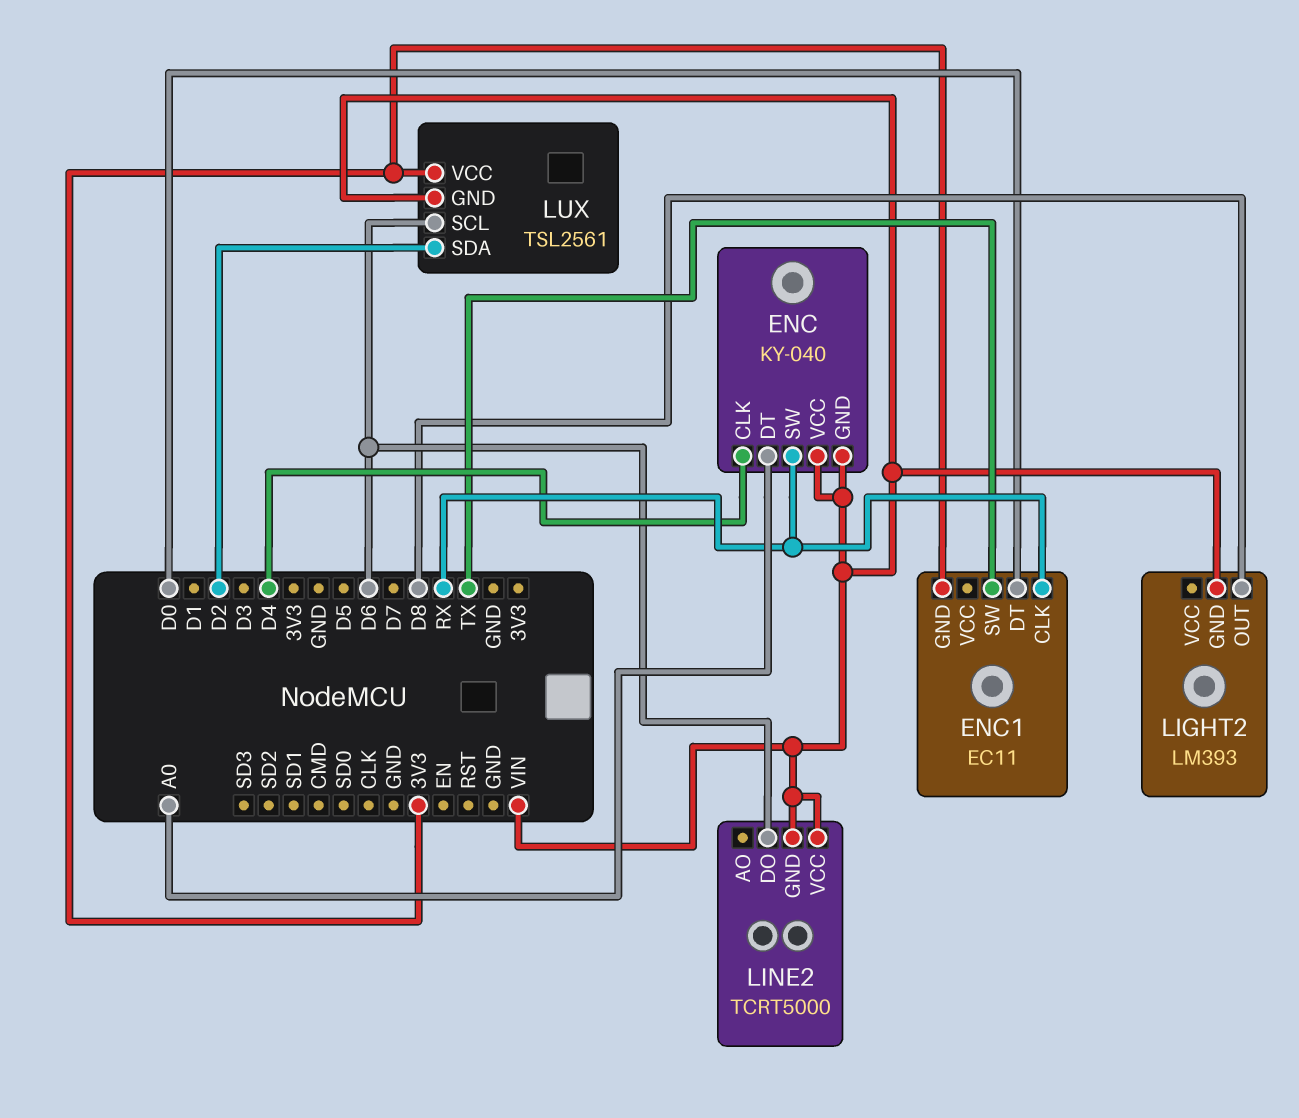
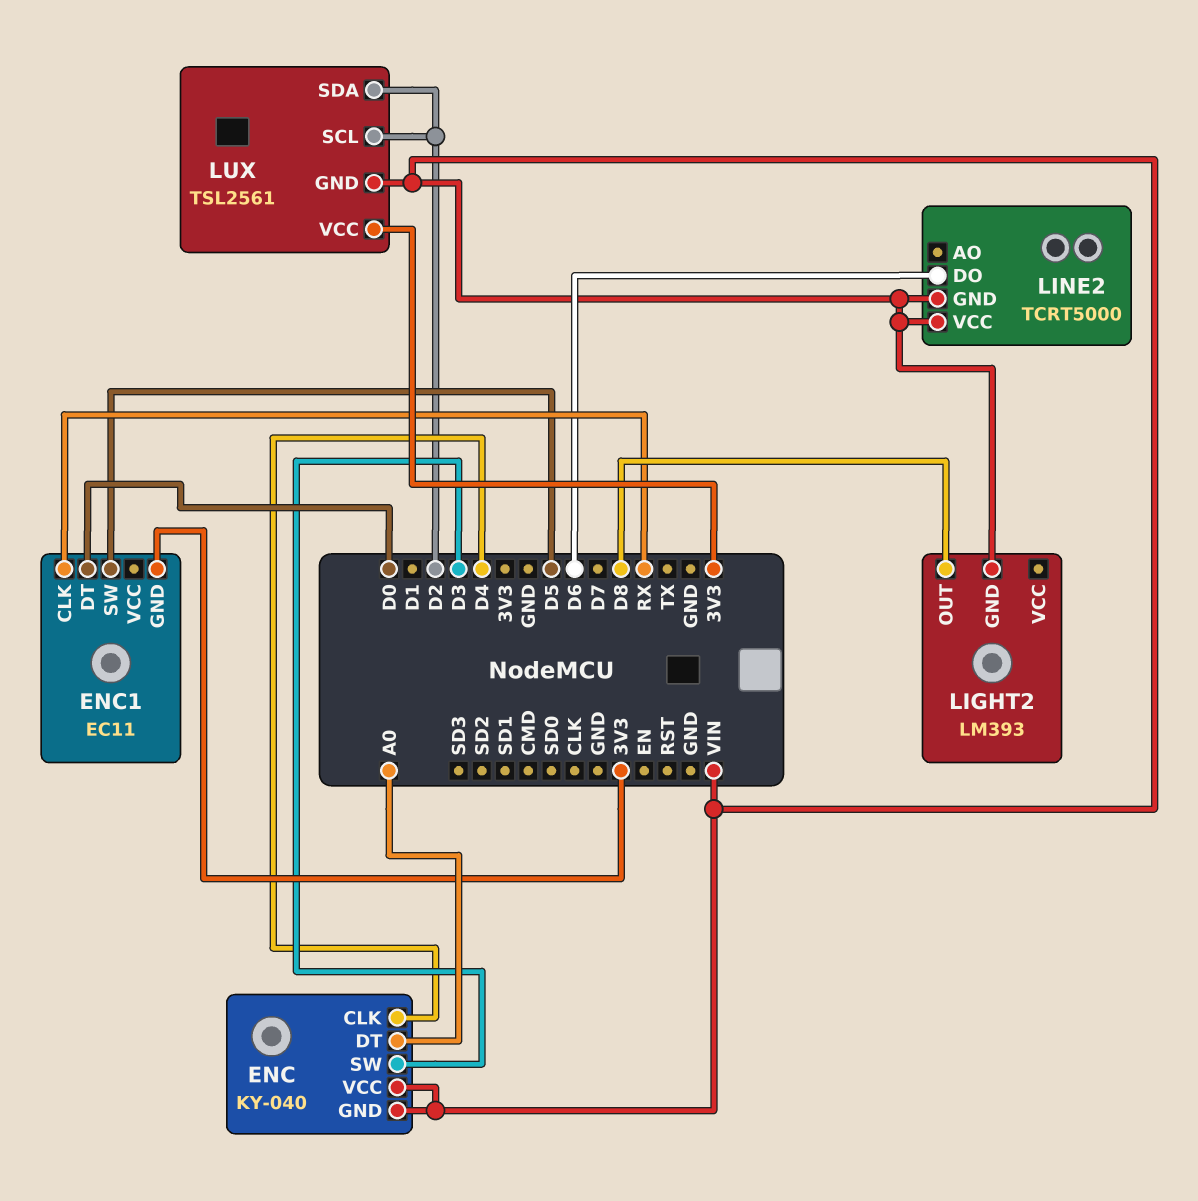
ENC pin SW: RX -> D3
ENC1 pin SW: TX -> D5
LUX pin SCL: D6 -> D2

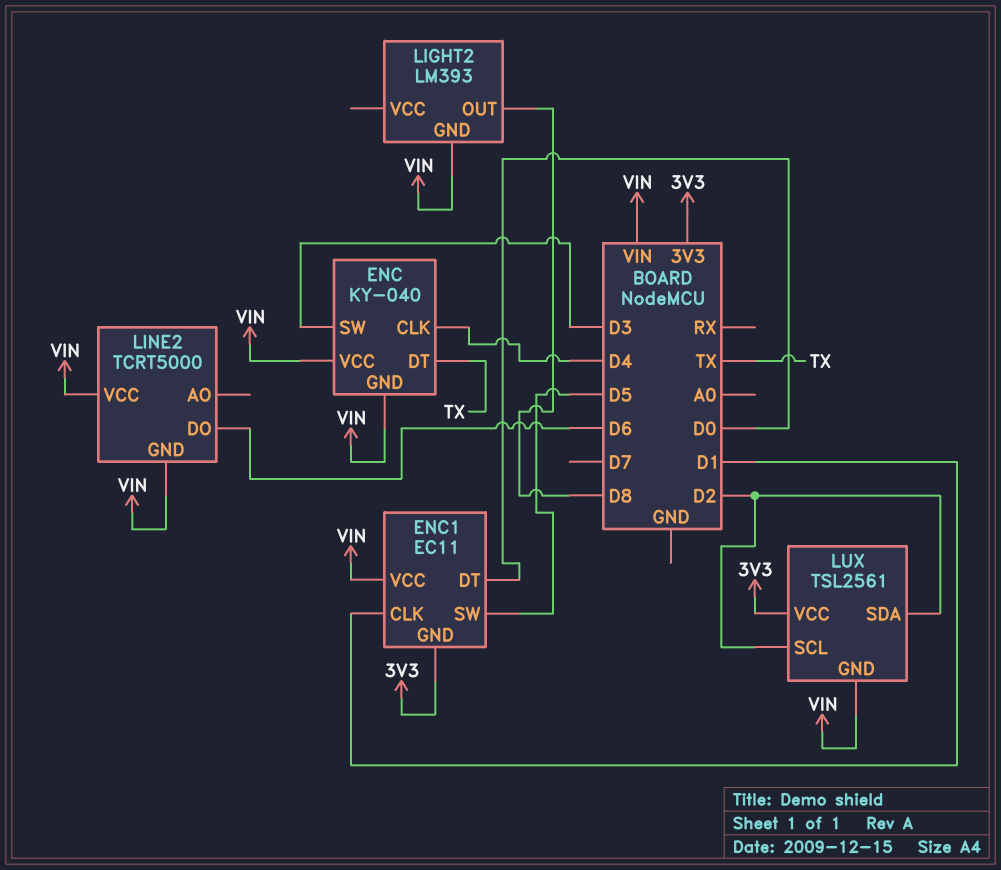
ENC pin DT: A0 -> TX
ENC1 pin CLK: RX -> D1
ENC1 pin VCC: none -> VIN

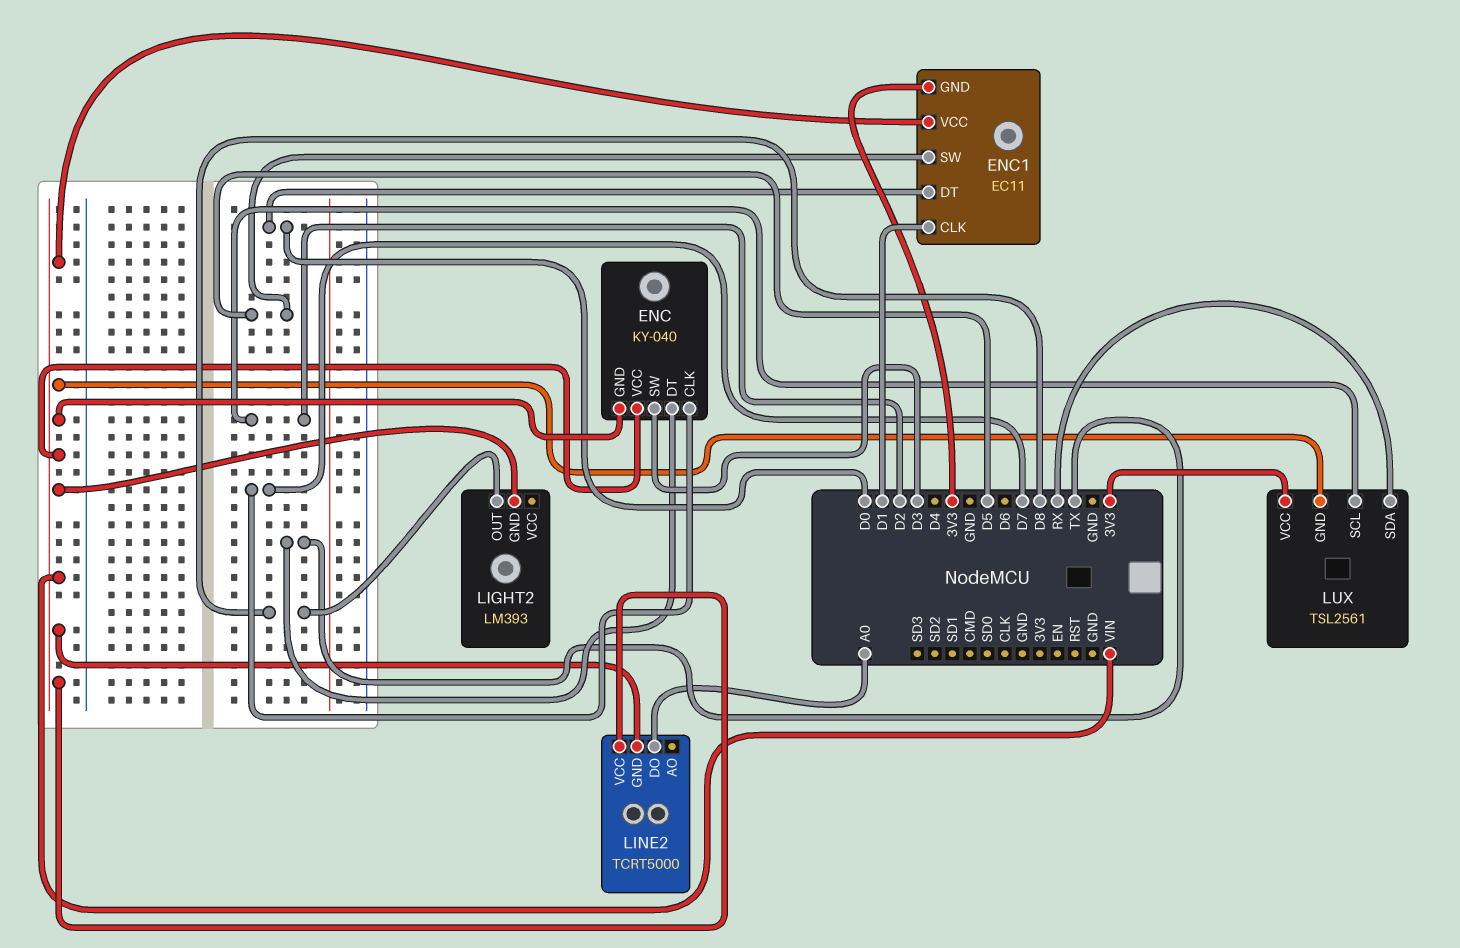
ENC pin CLK: D4 -> D7
LINE2 pin DO: D6 -> A0
LUX pin SDA: D2 -> RX

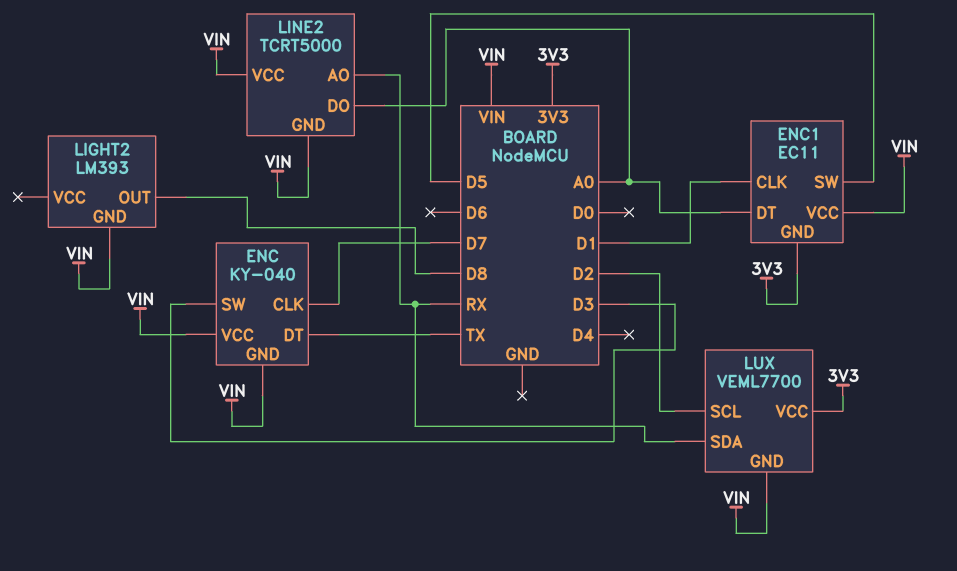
ENC1 pin DT: D0 -> A0
LINE2 pin AO: none -> RX
LUX: TSL2561 -> VEML7700

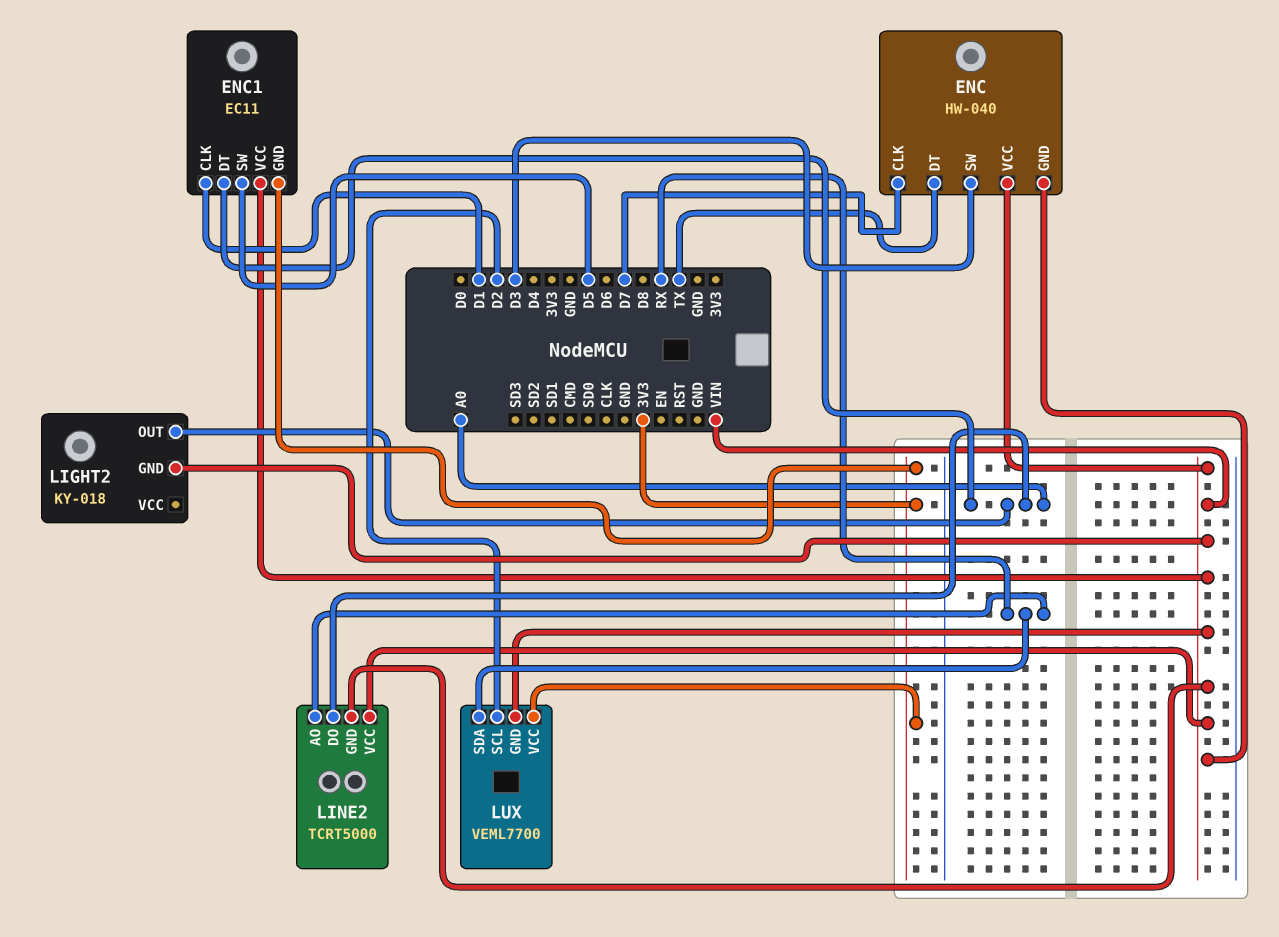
ENC: KY-040 -> HW-040
LIGHT2: LM393 -> KY-018
LIGHT2 pin OUT: D8 -> A0

